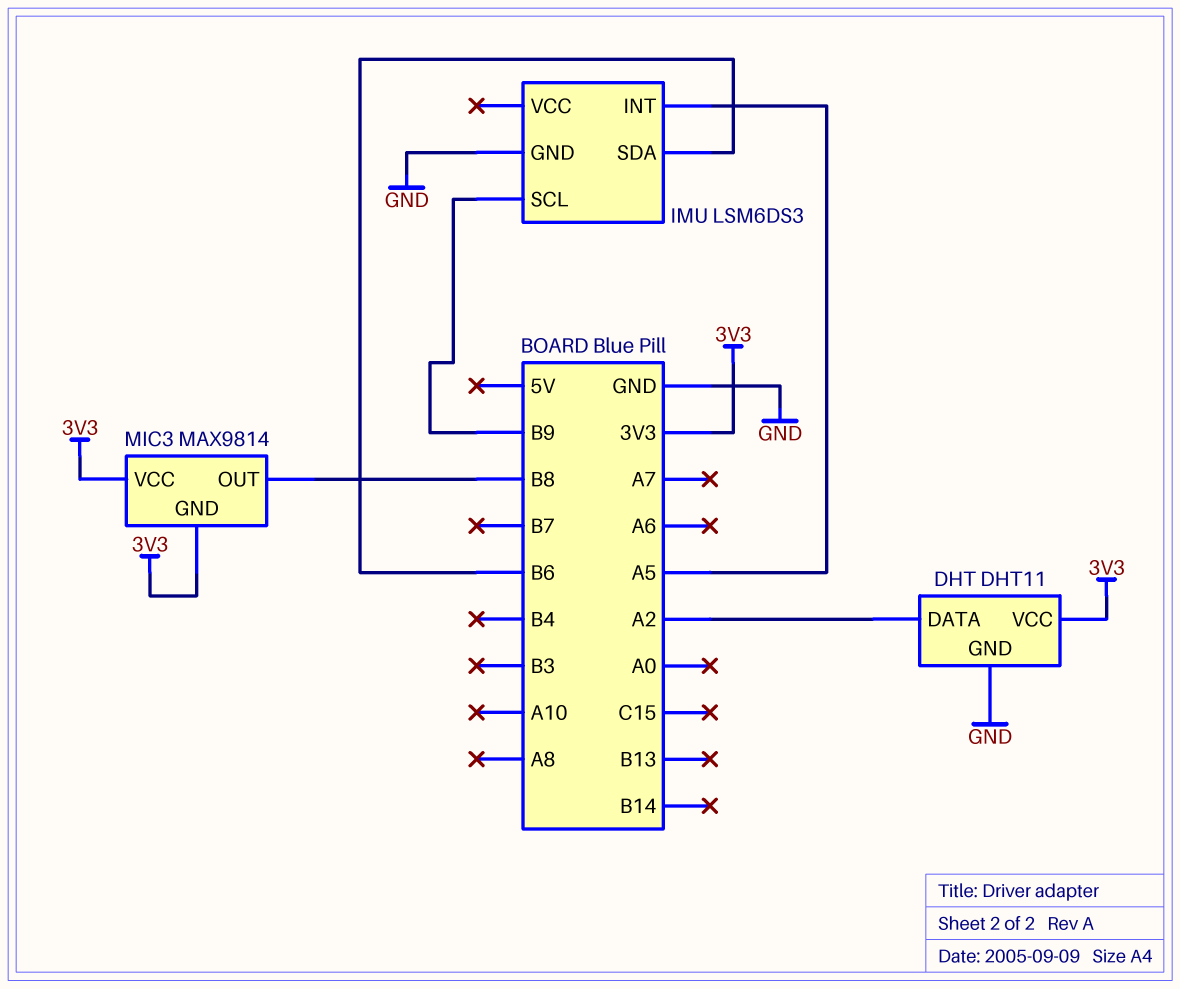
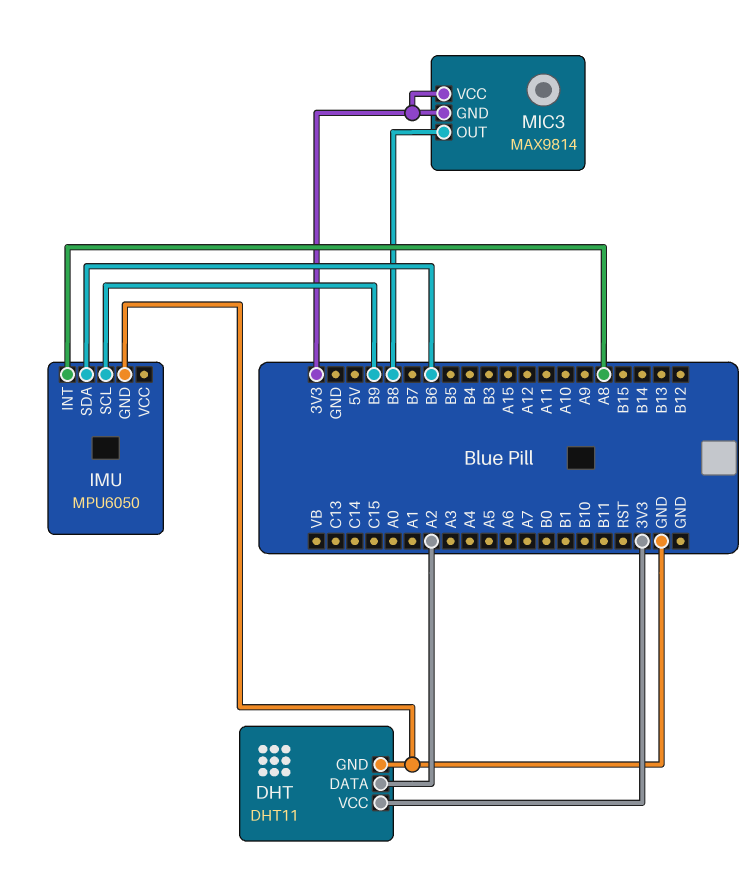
IMU: LSM6DS3 -> MPU6050
IMU pin INT: A5 -> A8

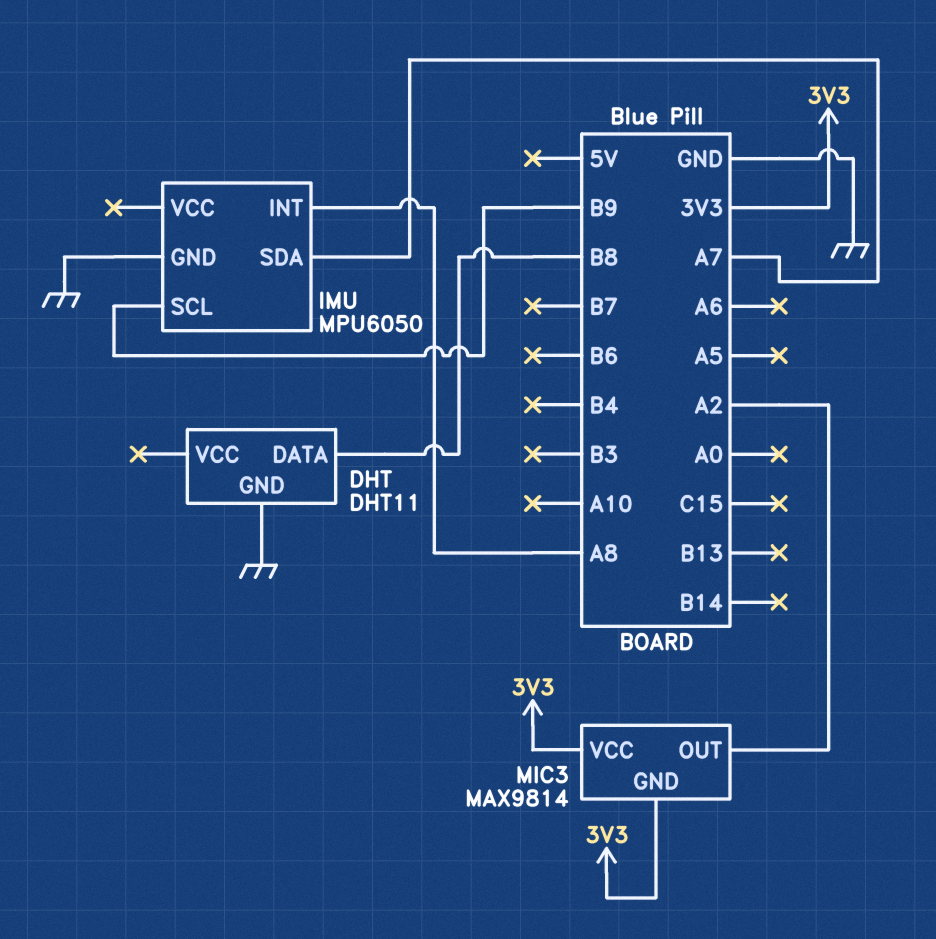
DHT pin DATA: A2 -> B8
DHT pin VCC: 3V3 -> none
IMU pin SDA: B6 -> A7
MIC3 pin OUT: B8 -> A2

